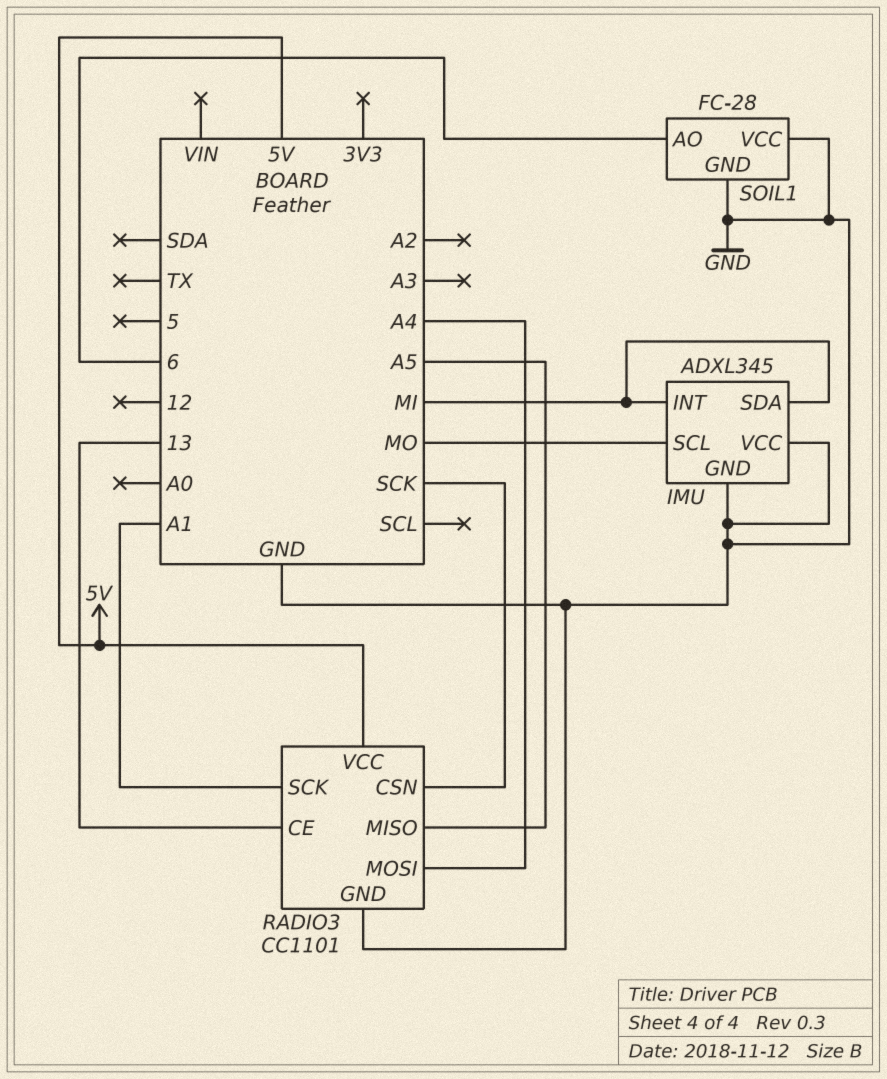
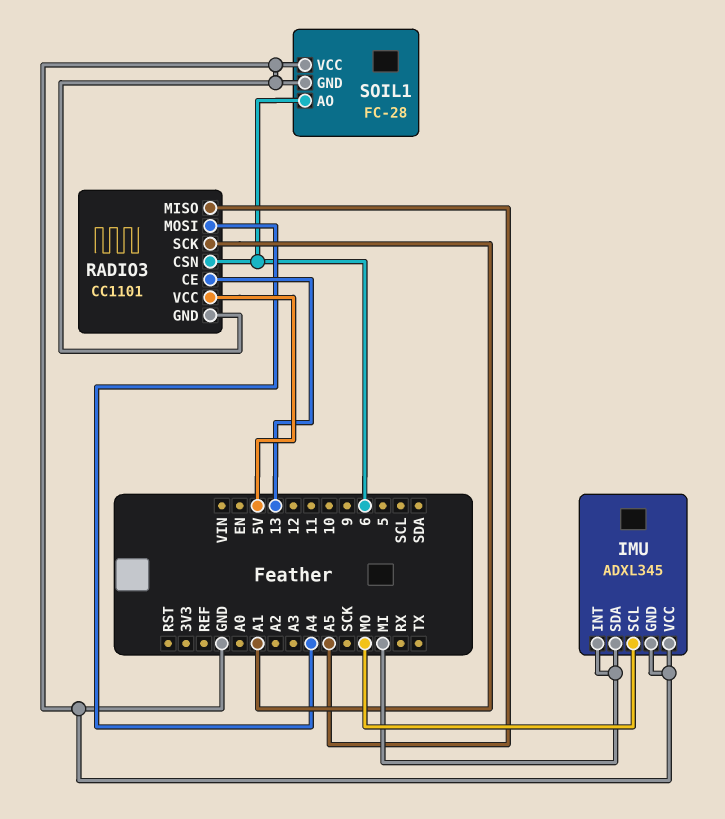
RADIO3 pin CSN: SCK -> 6

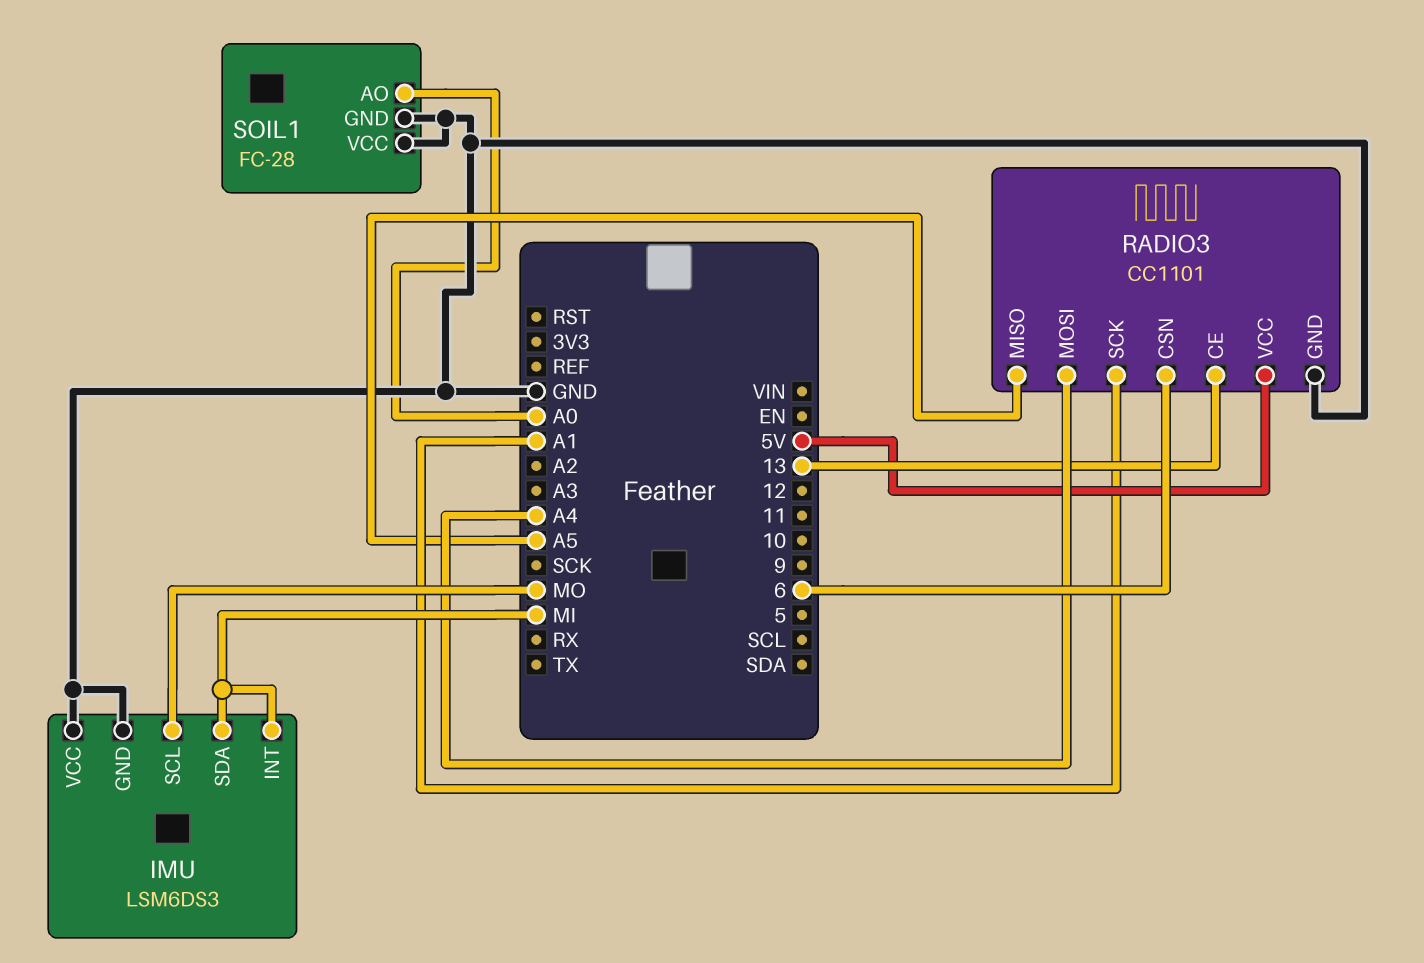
IMU: ADXL345 -> LSM6DS3
SOIL1 pin AO: 6 -> A0

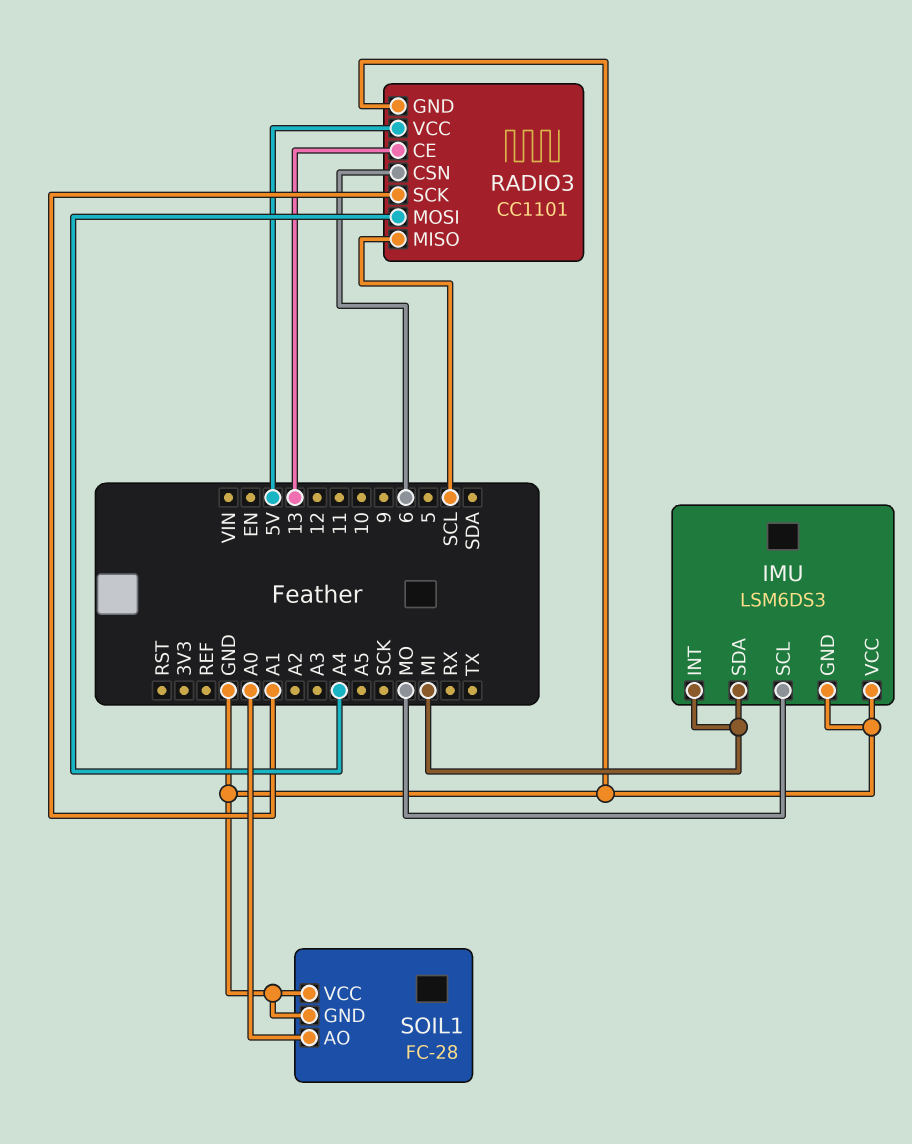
RADIO3 pin MISO: A5 -> SCL

